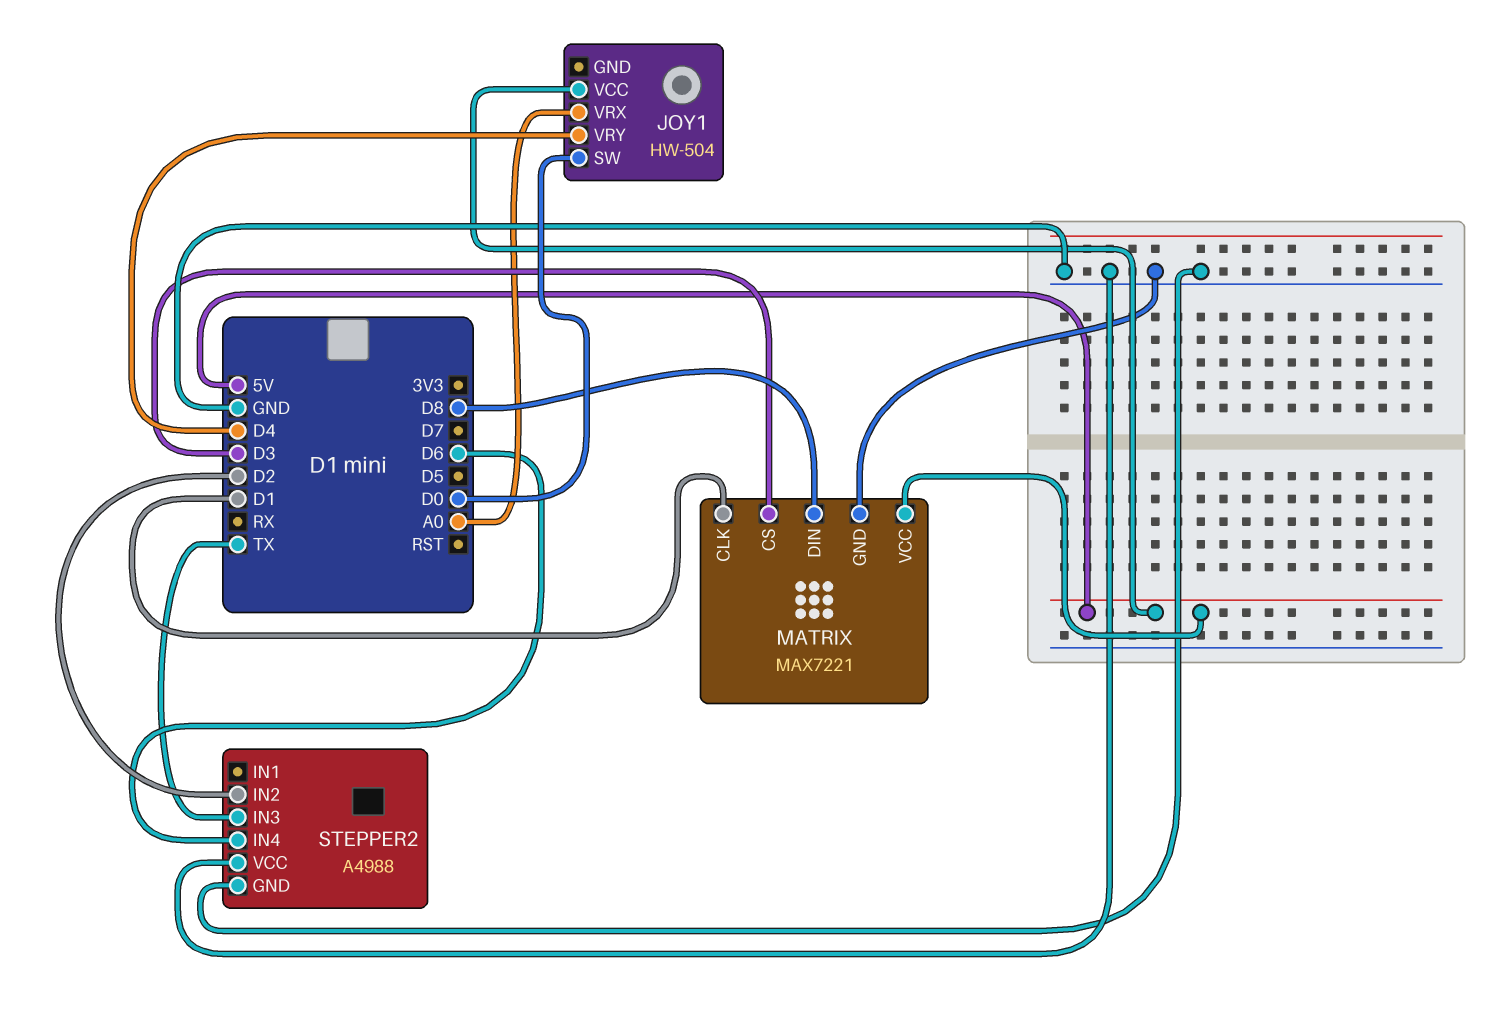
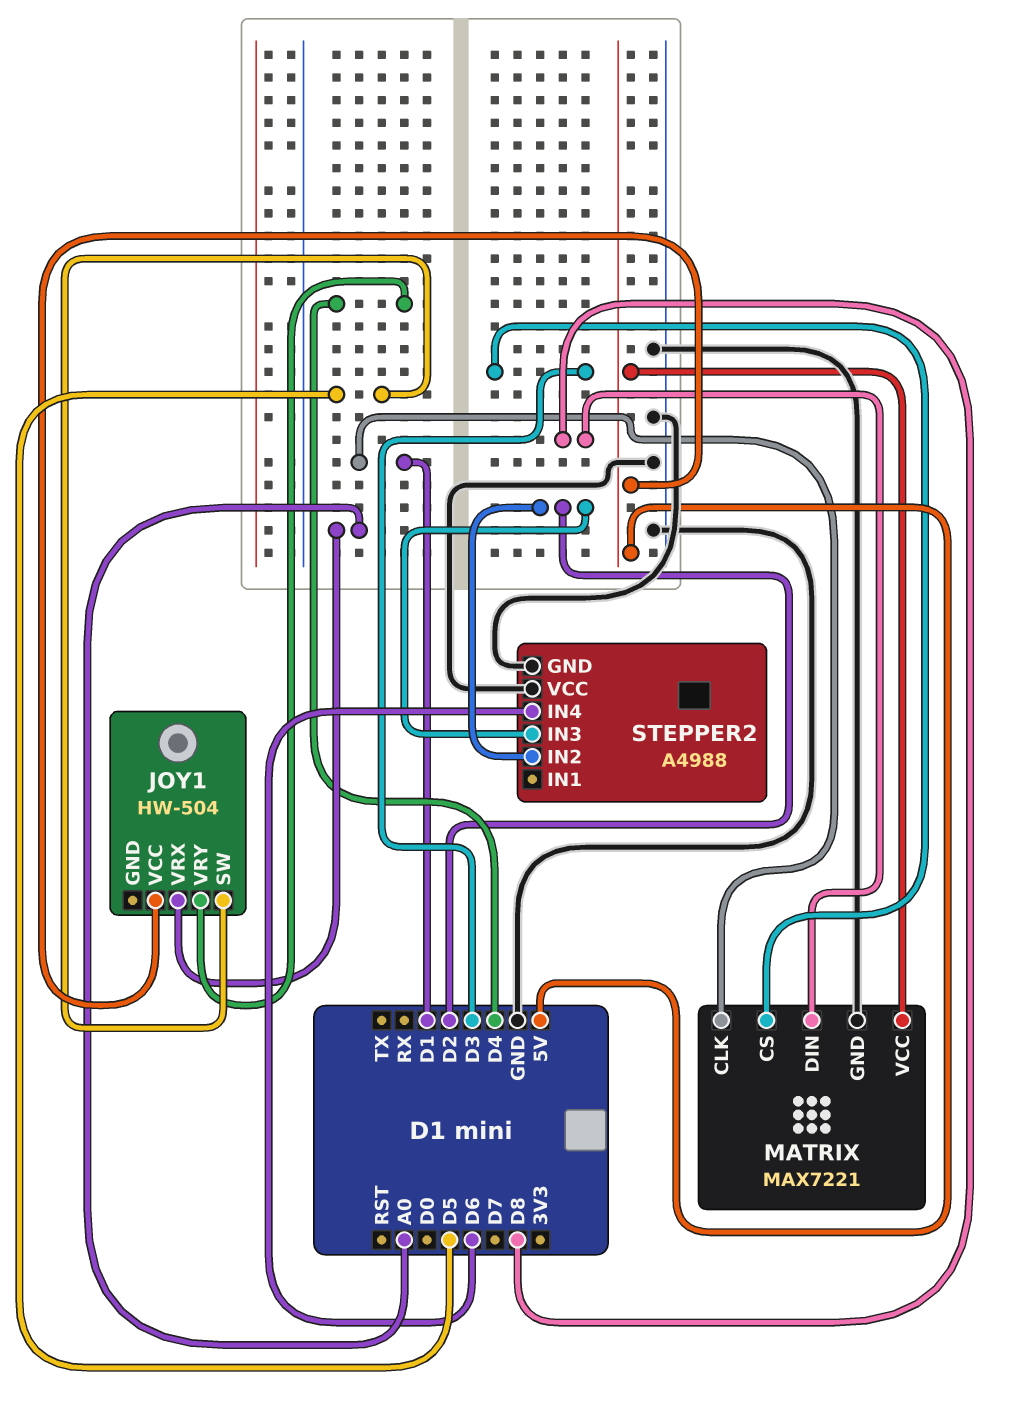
JOY1 pin SW: D0 -> D5
STEPPER2 pin IN3: TX -> D2

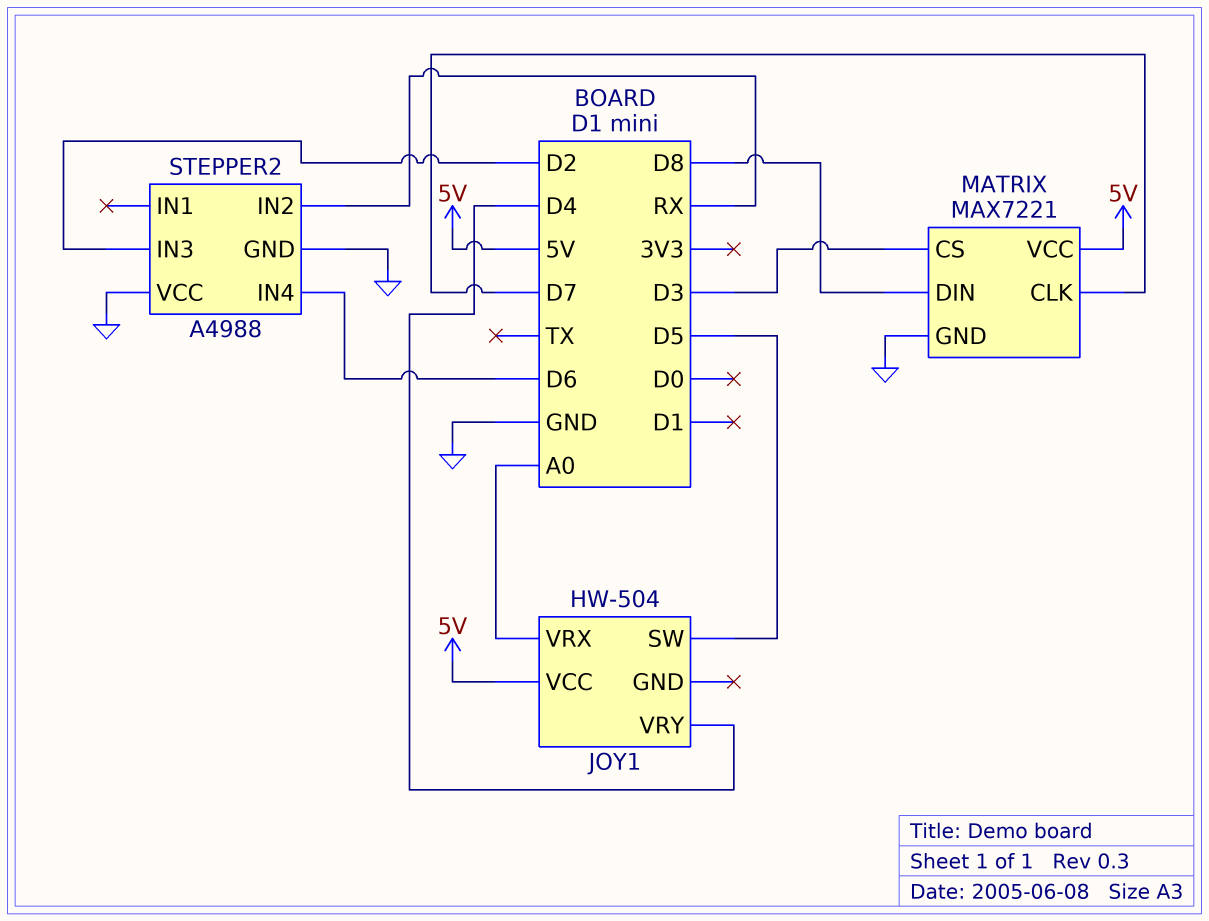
MATRIX pin CLK: D1 -> D7
STEPPER2 pin IN2: D2 -> RX

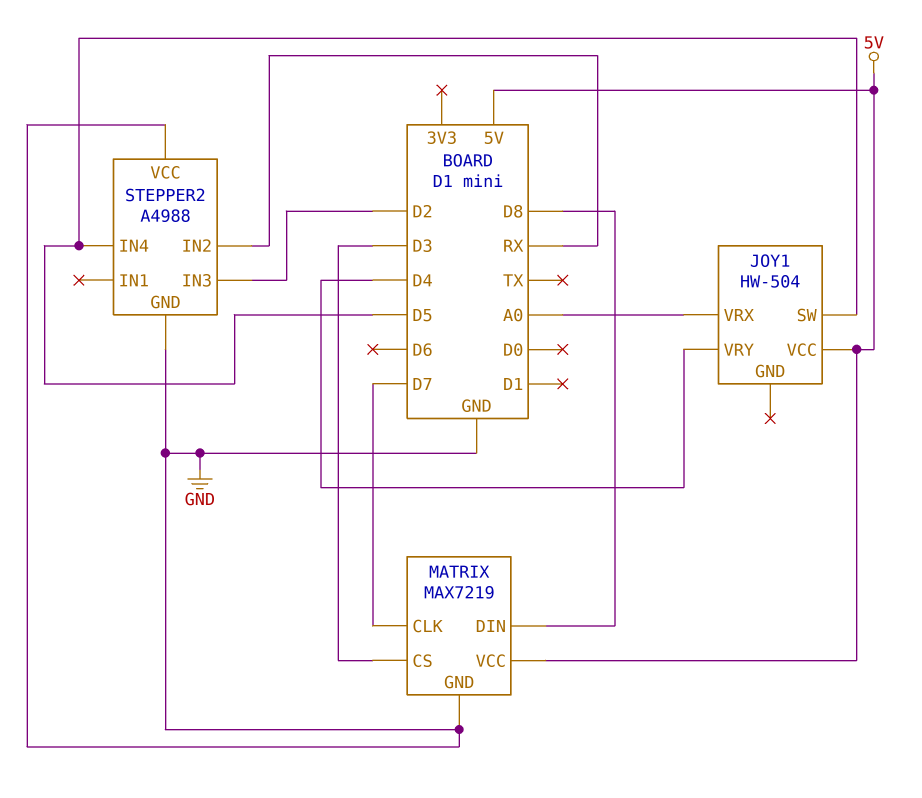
MATRIX: MAX7221 -> MAX7219
STEPPER2 pin IN4: D6 -> D5

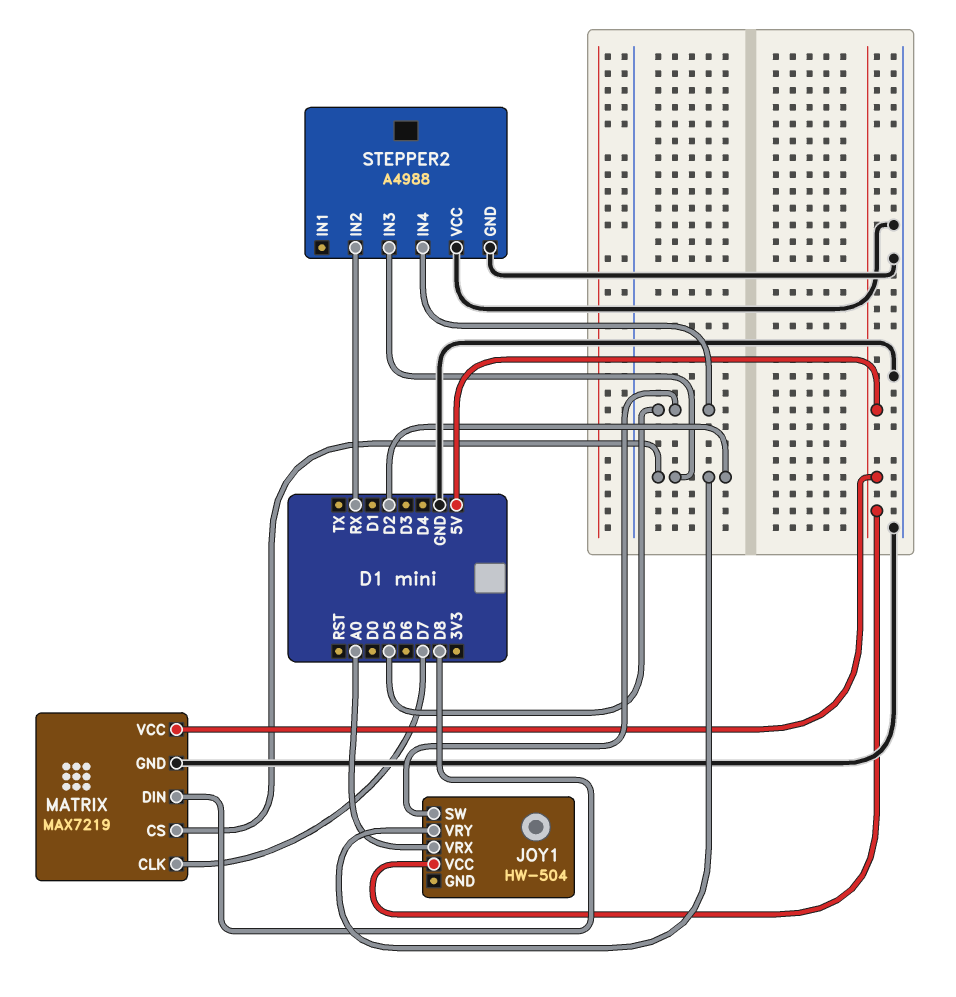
JOY1 pin VRY: D4 -> D2
MATRIX pin CS: D3 -> D2

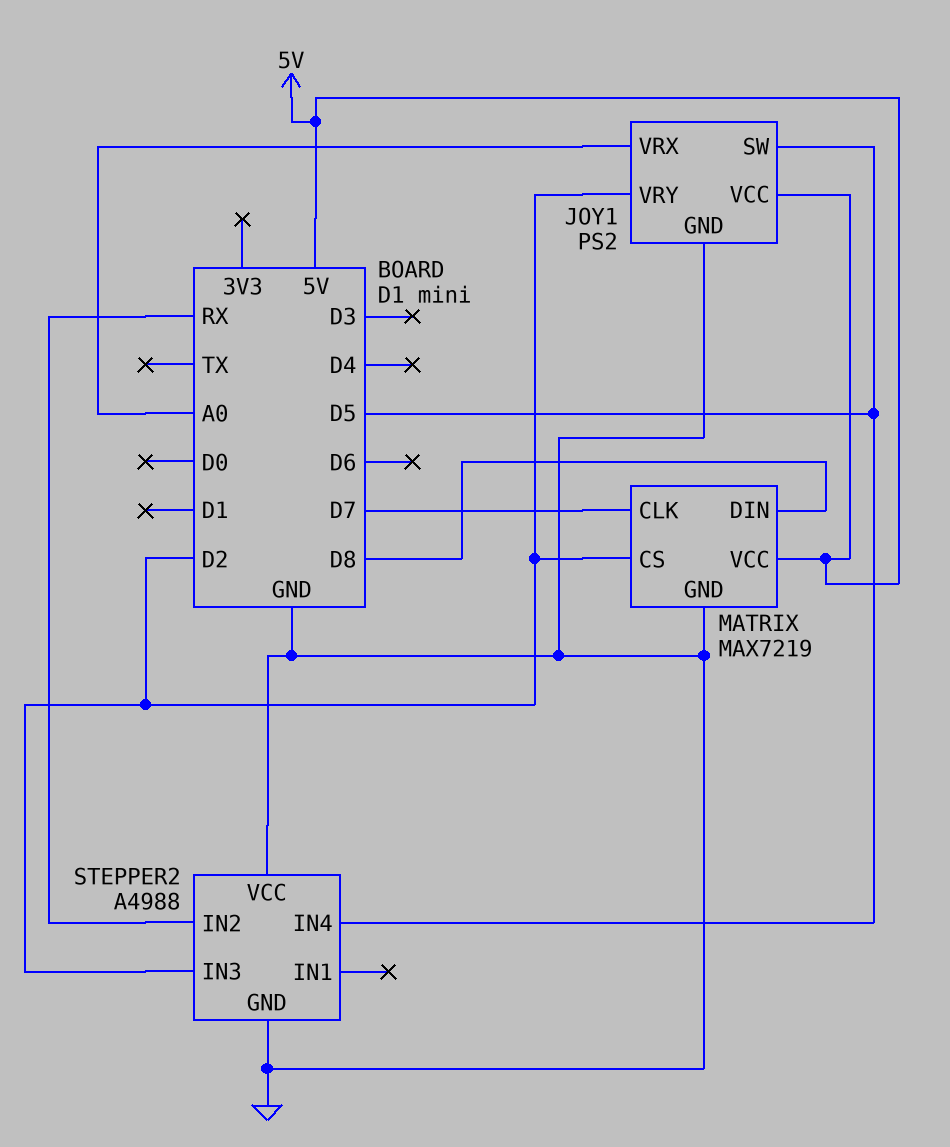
JOY1: HW-504 -> PS2
JOY1 pin GND: none -> GND

